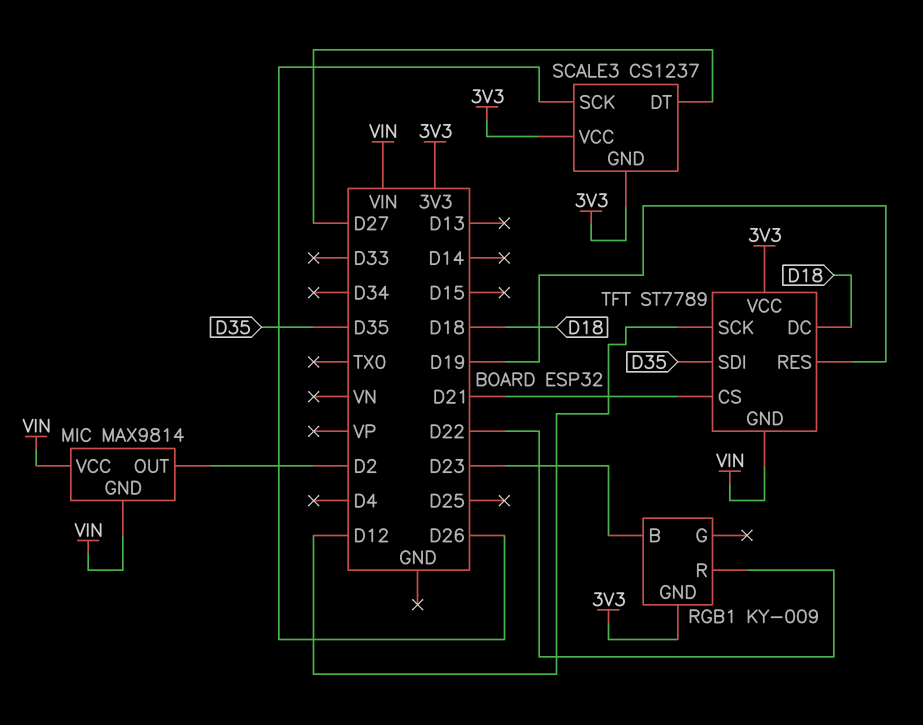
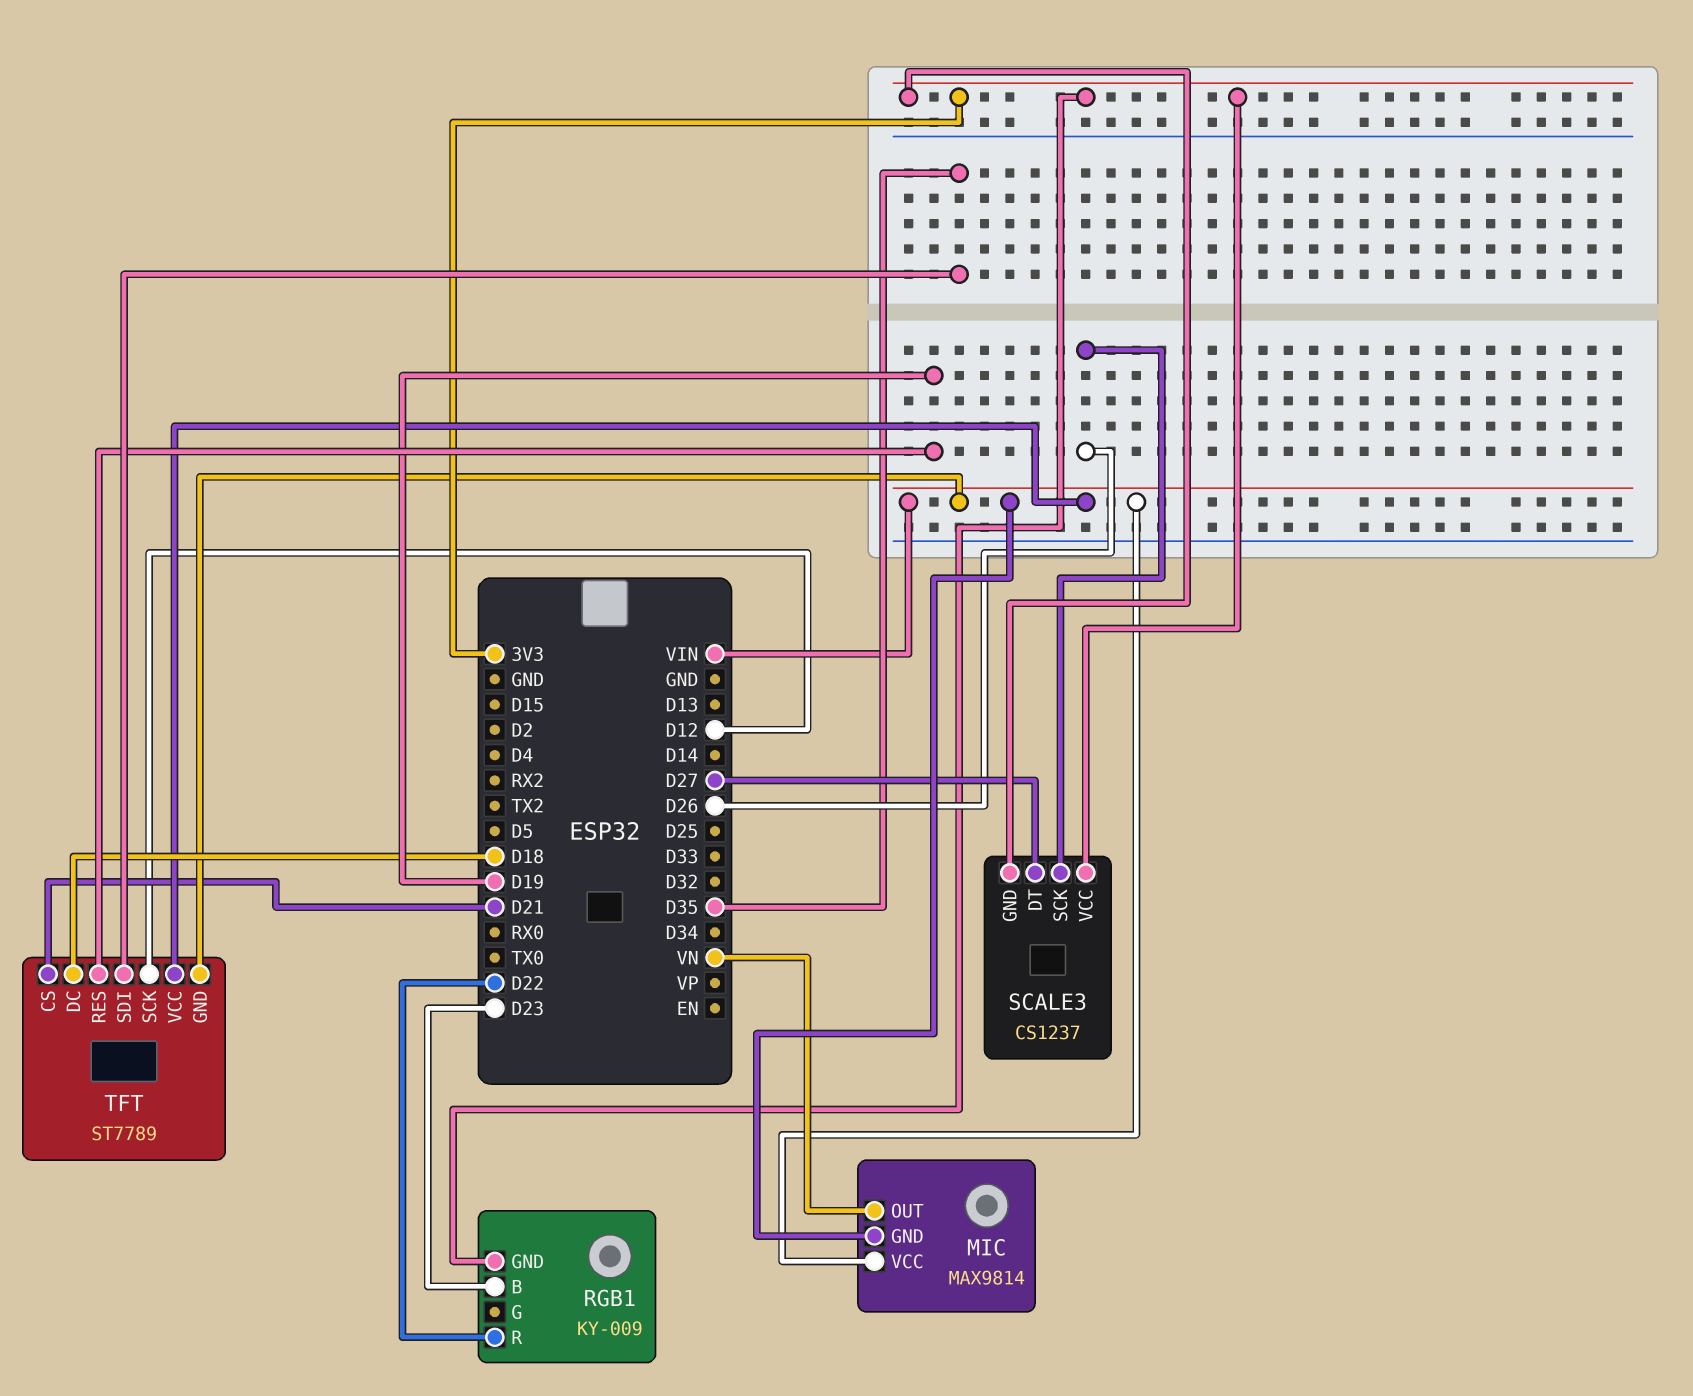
MIC pin OUT: D2 -> VN
TFT pin VCC: 3V3 -> VIN

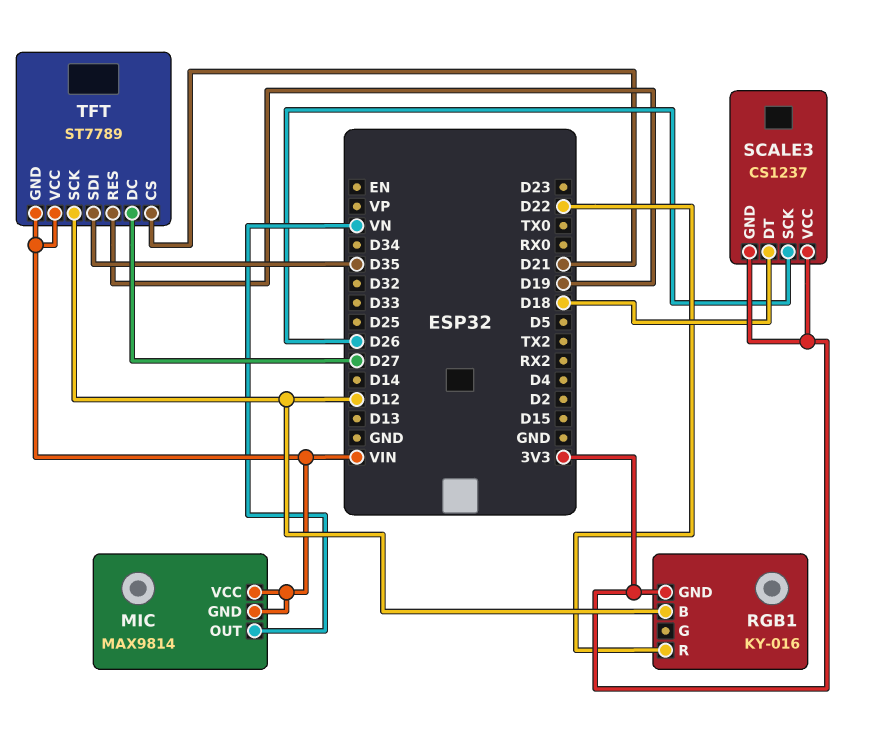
RGB1: KY-009 -> KY-016
RGB1 pin B: D23 -> D12
SCALE3 pin DT: D27 -> D18
TFT pin DC: D18 -> D27

